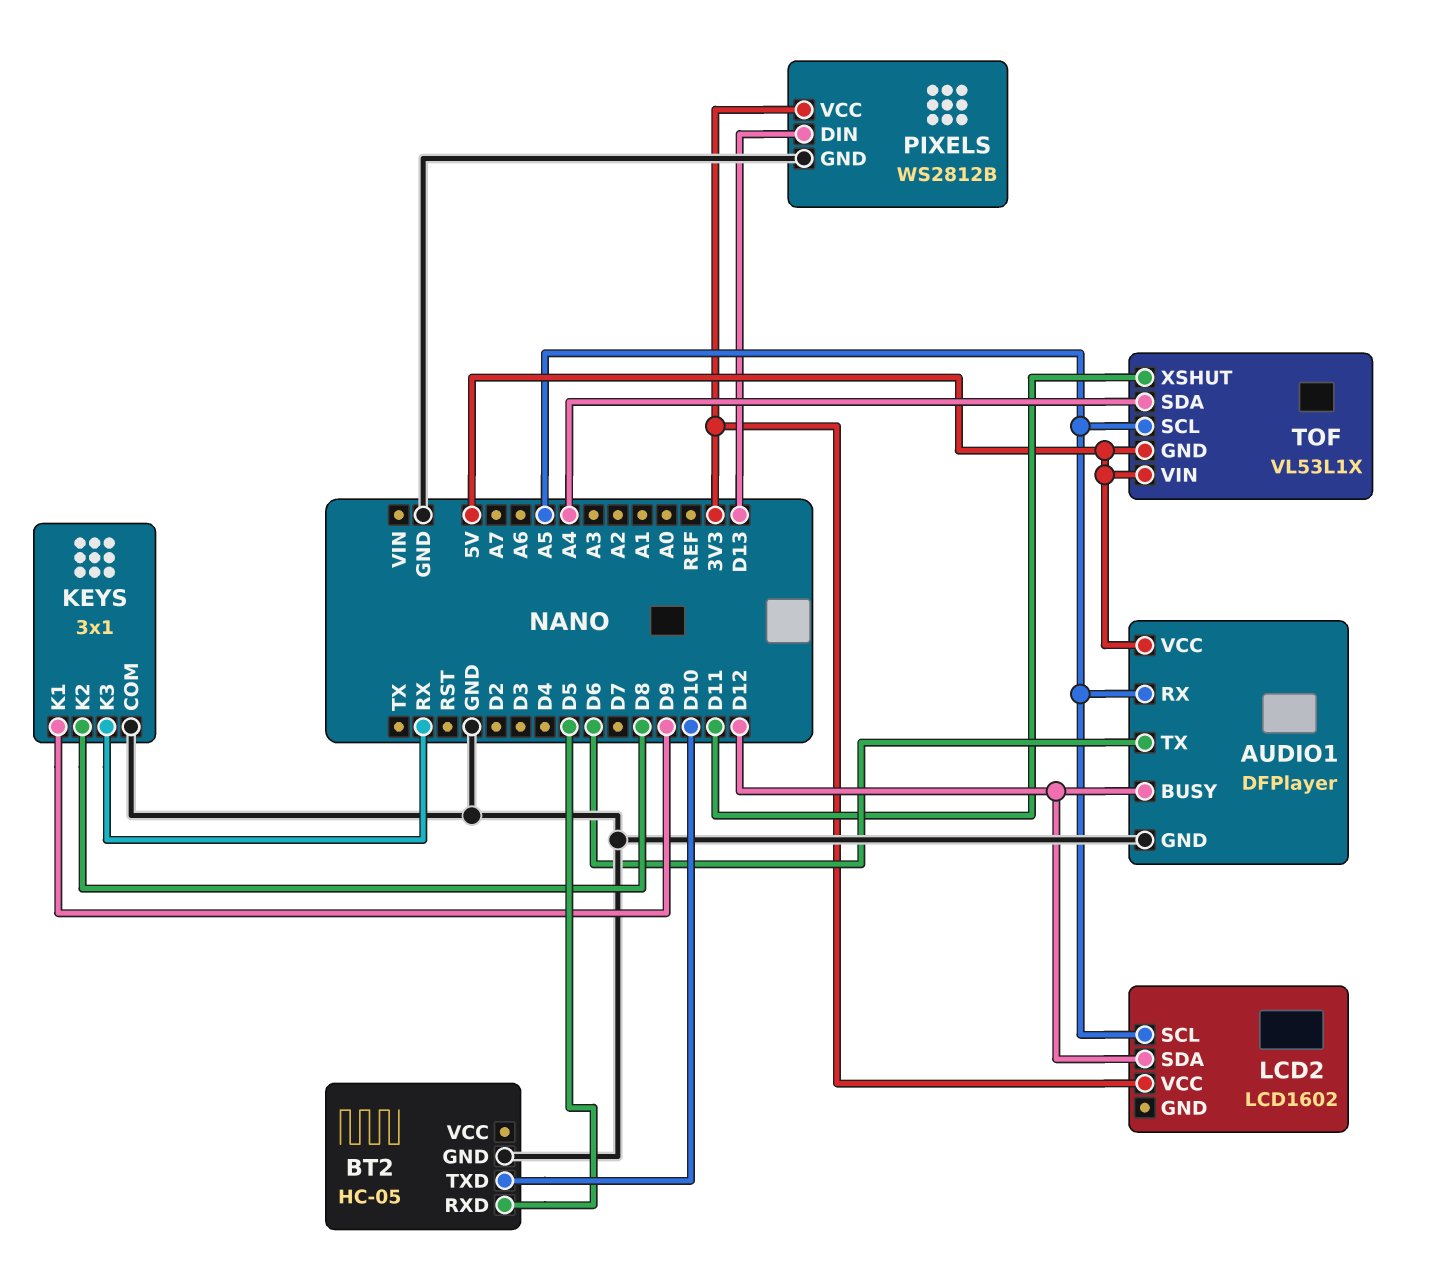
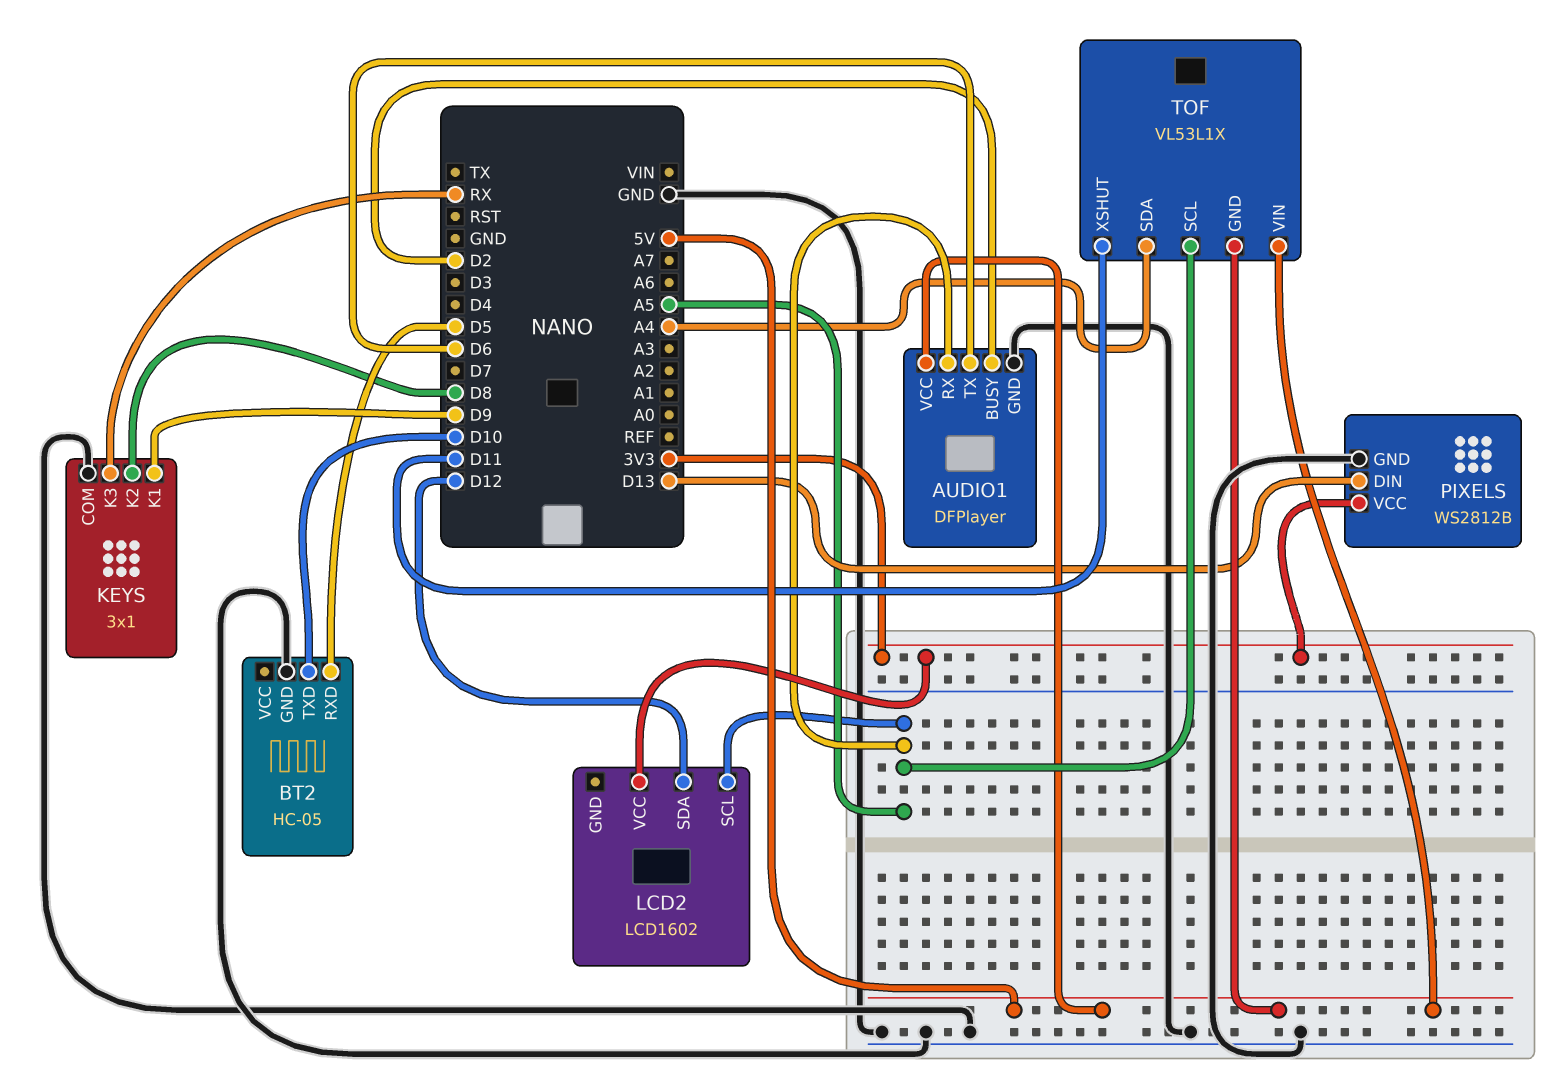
AUDIO1 pin BUSY: D12 -> D2

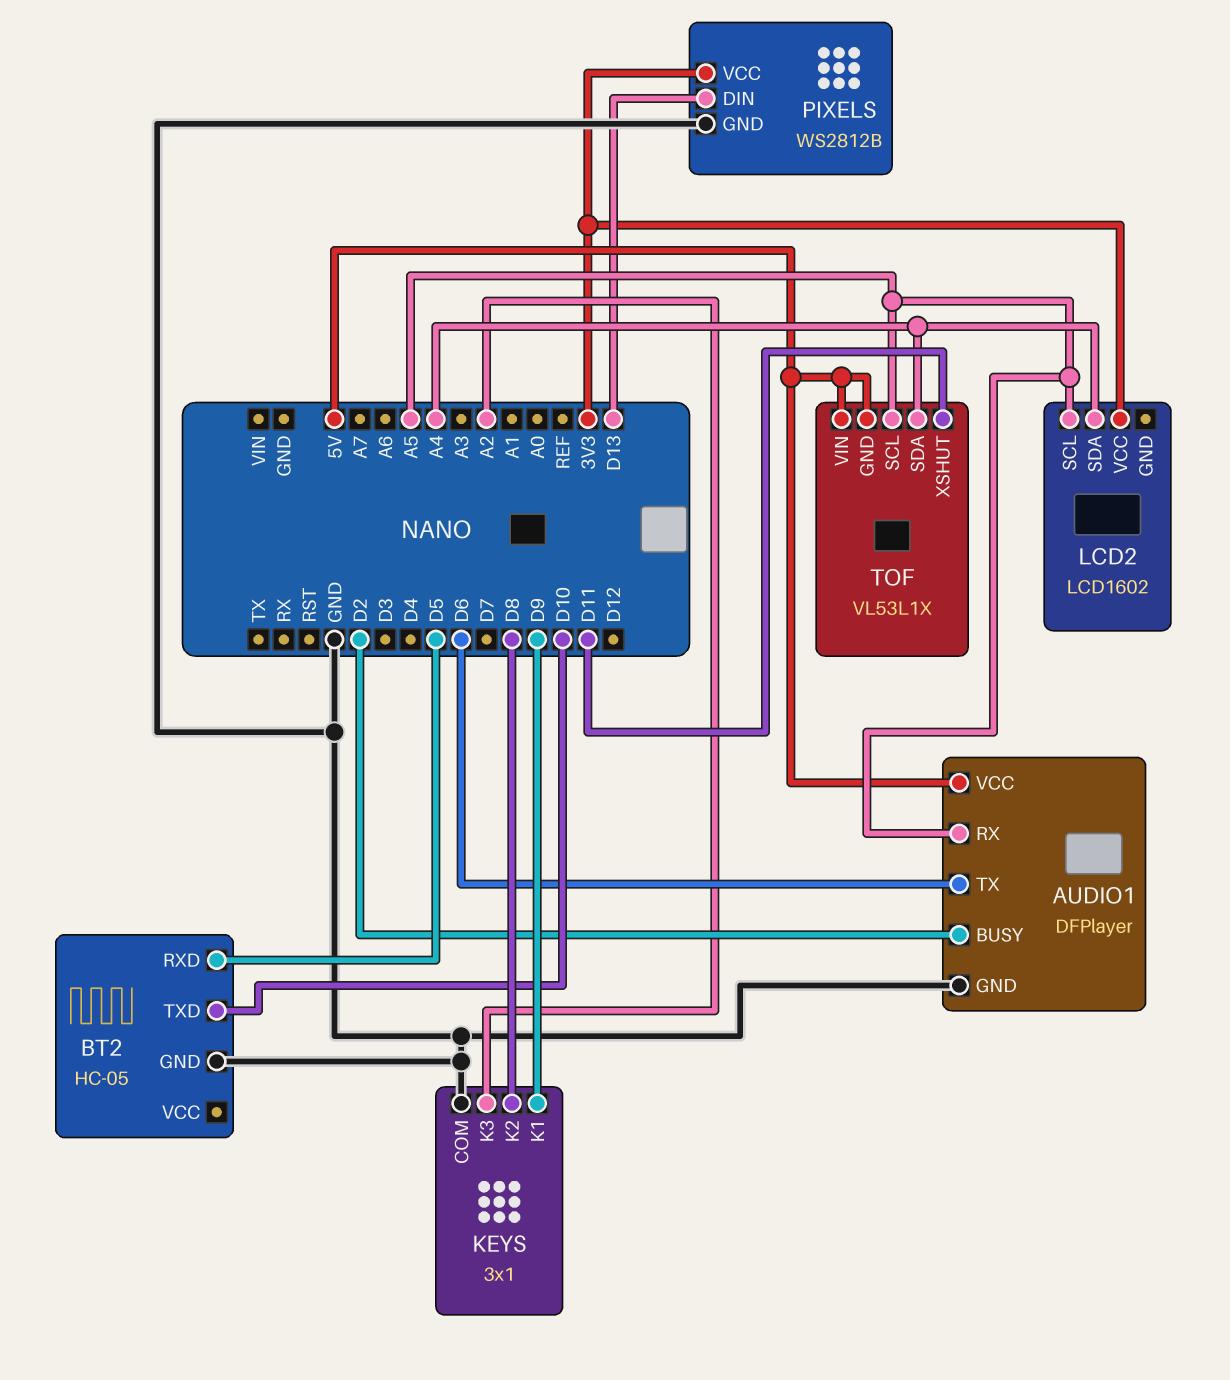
KEYS pin K3: RX -> A2
LCD2 pin SDA: D12 -> A4

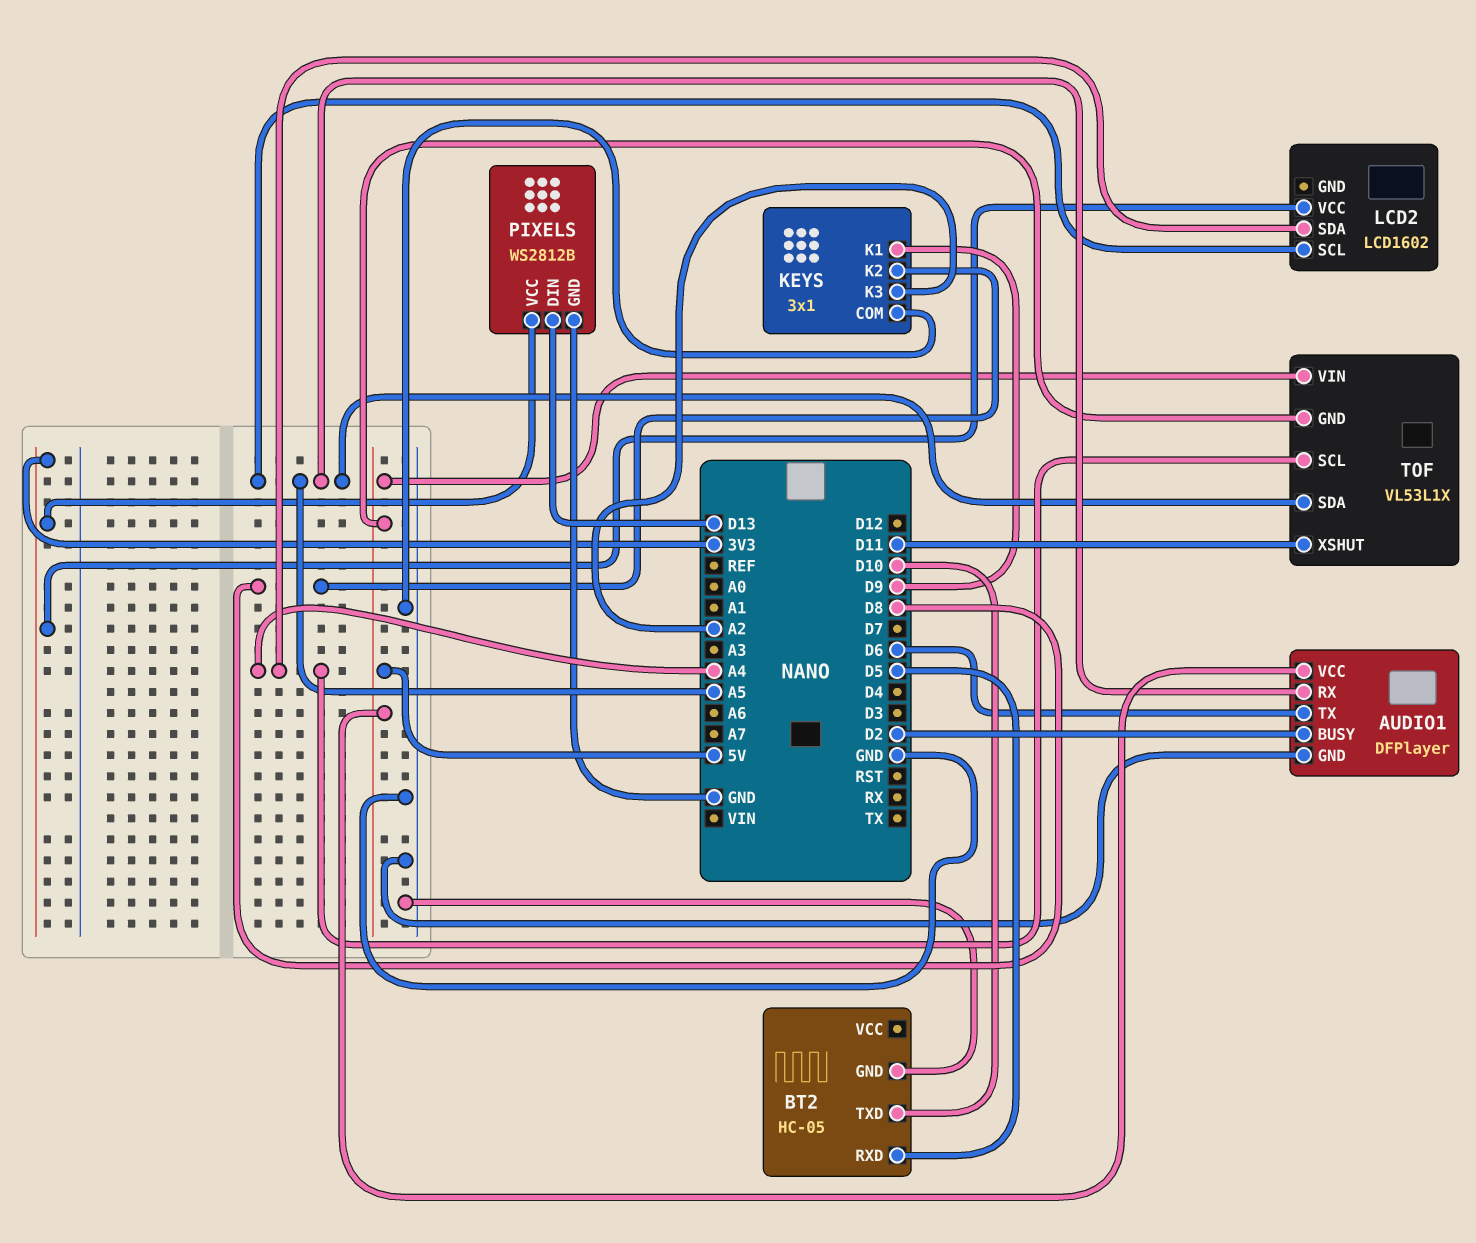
TOF pin SCL: A5 -> A4
TOF pin SDA: A4 -> A5

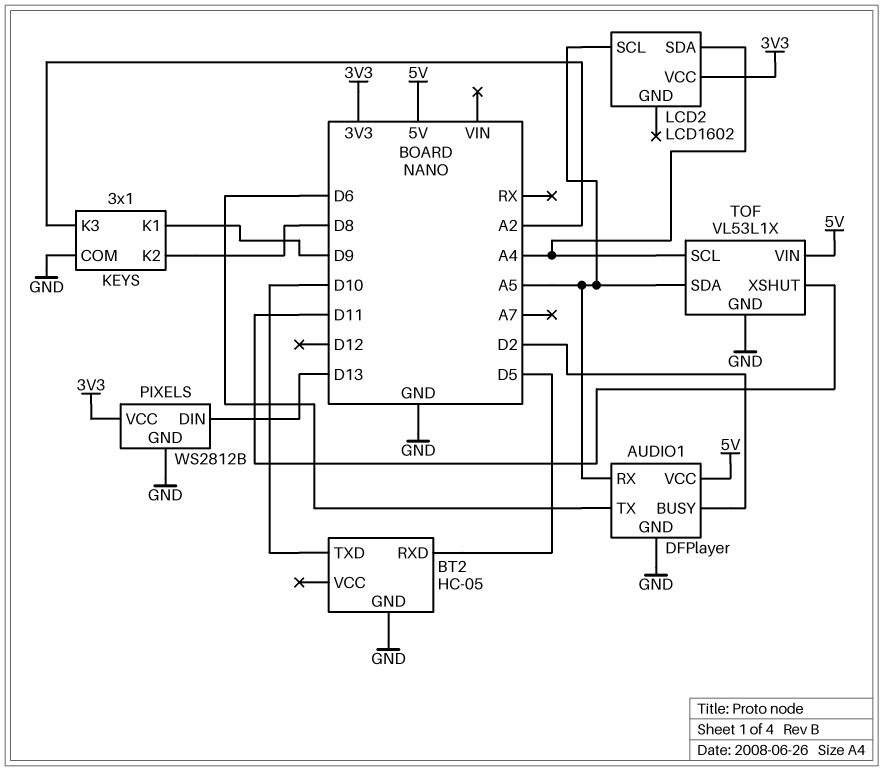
TOF pin GND: 5V -> GND

